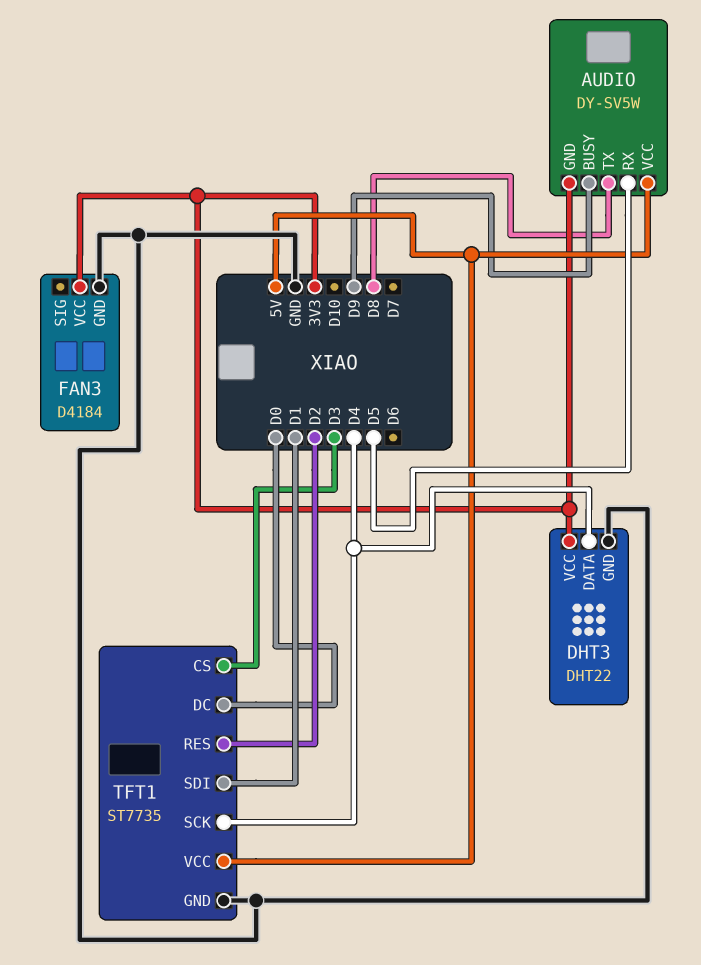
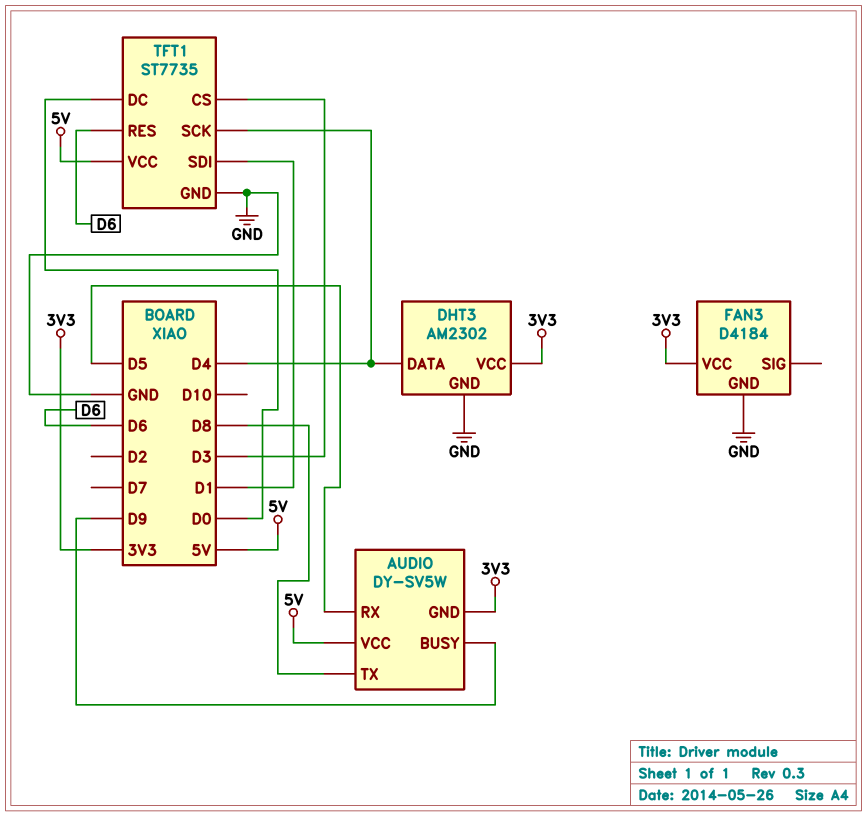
DHT3: DHT22 -> AM2302
TFT1 pin RES: D2 -> D6

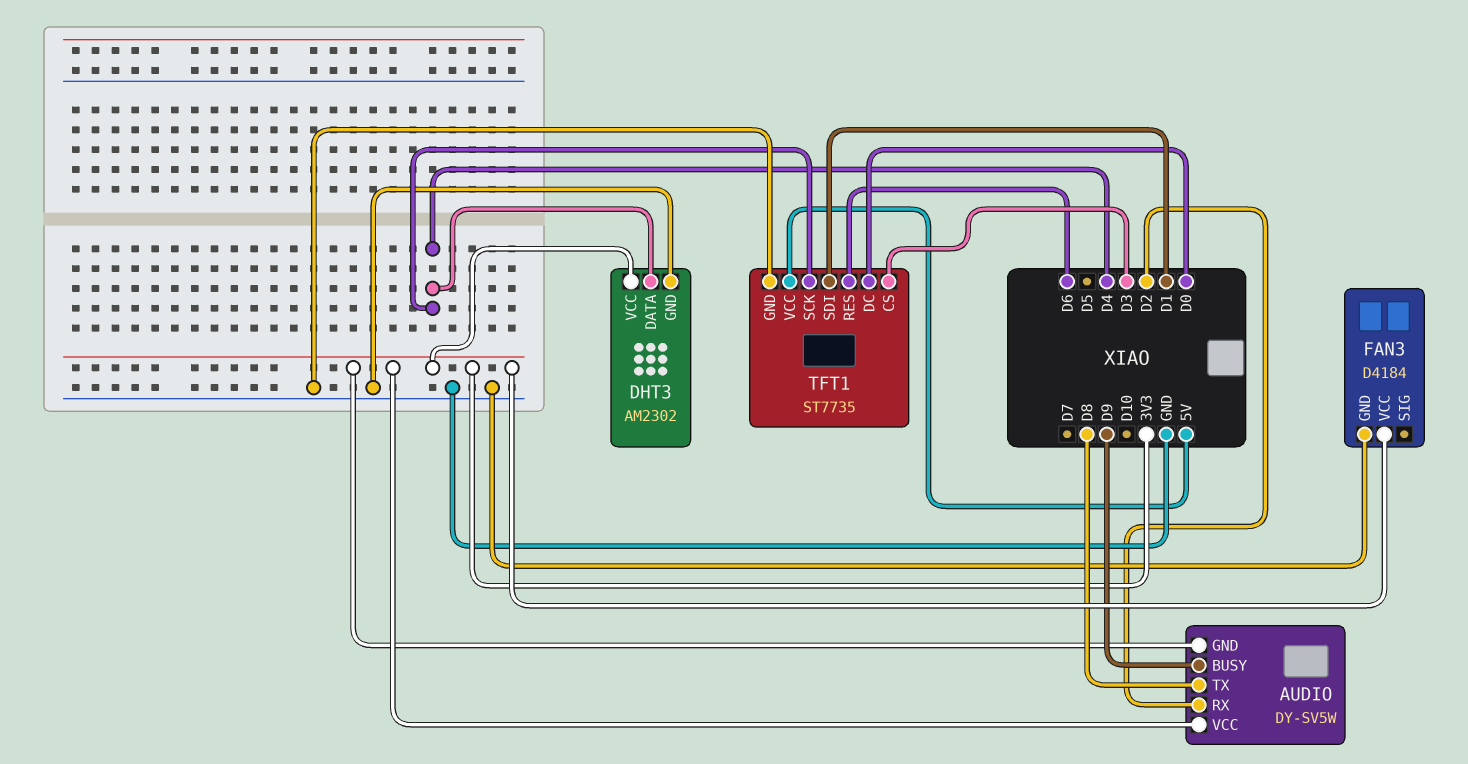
AUDIO pin RX: D5 -> D2
AUDIO pin VCC: 5V -> 3V3

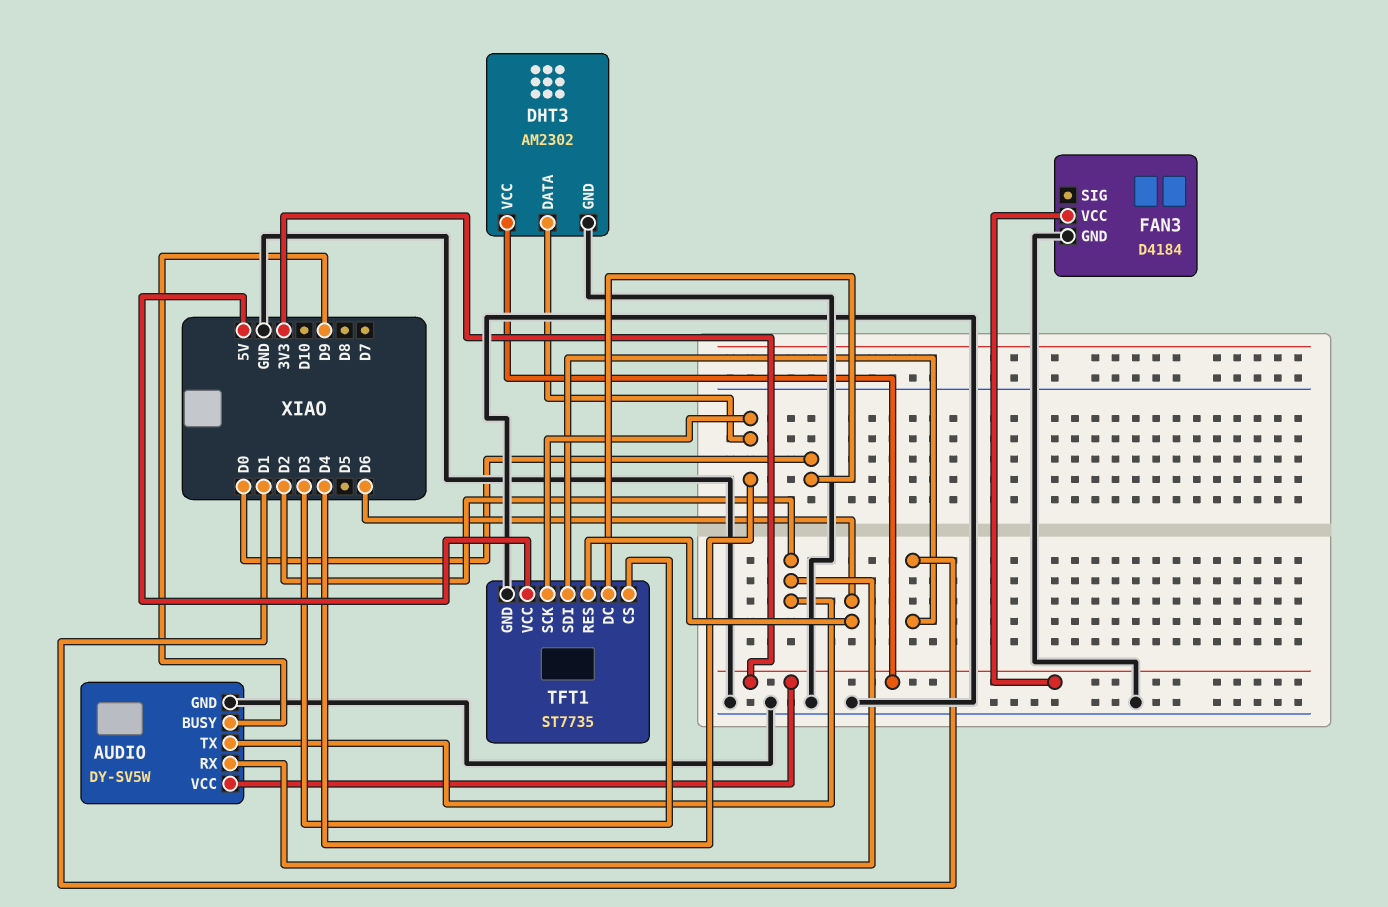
AUDIO pin GND: 3V3 -> GND
AUDIO pin TX: D8 -> D2

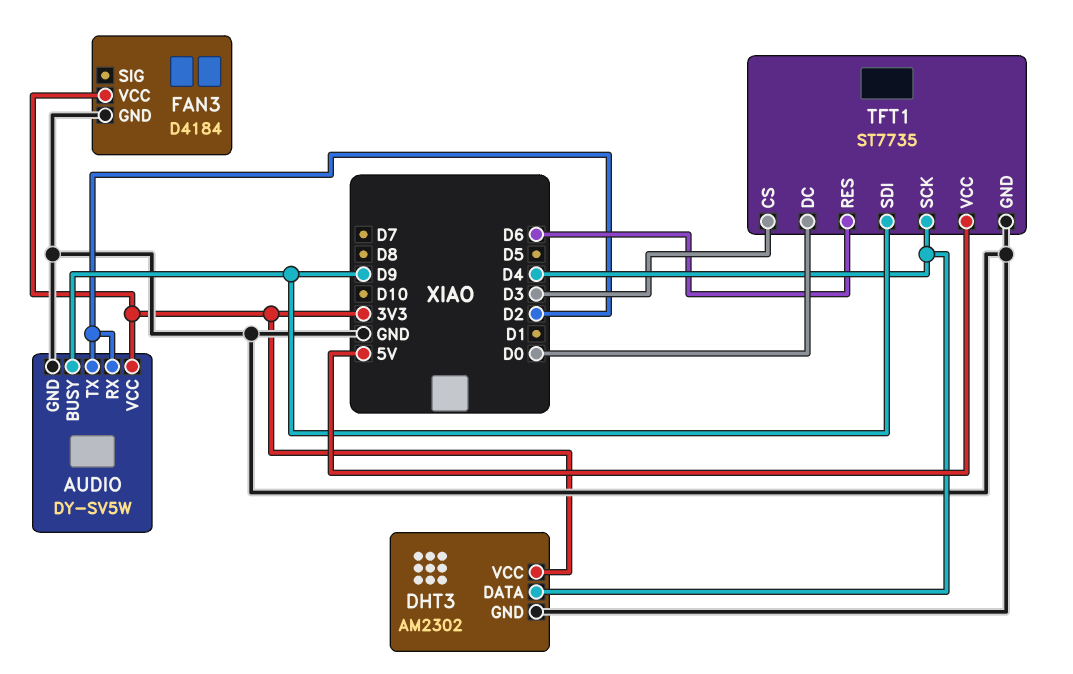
TFT1 pin SDI: D1 -> D9

